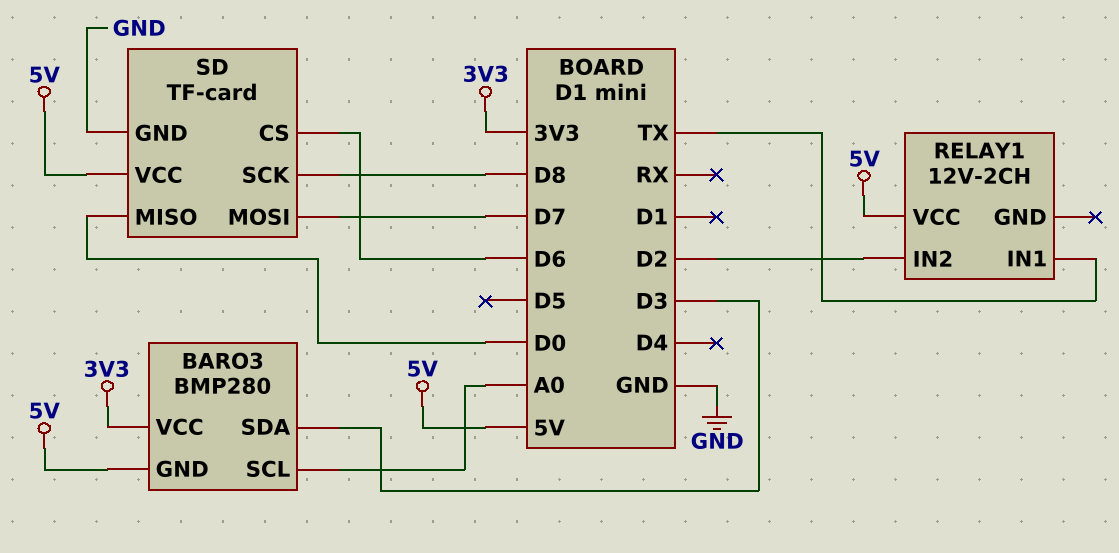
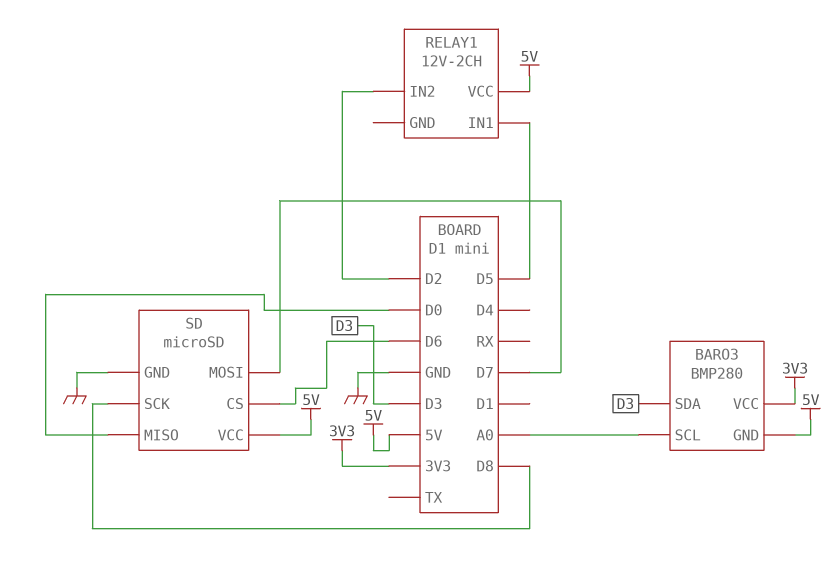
RELAY1 pin IN1: TX -> D5
SD: TF-card -> microSD

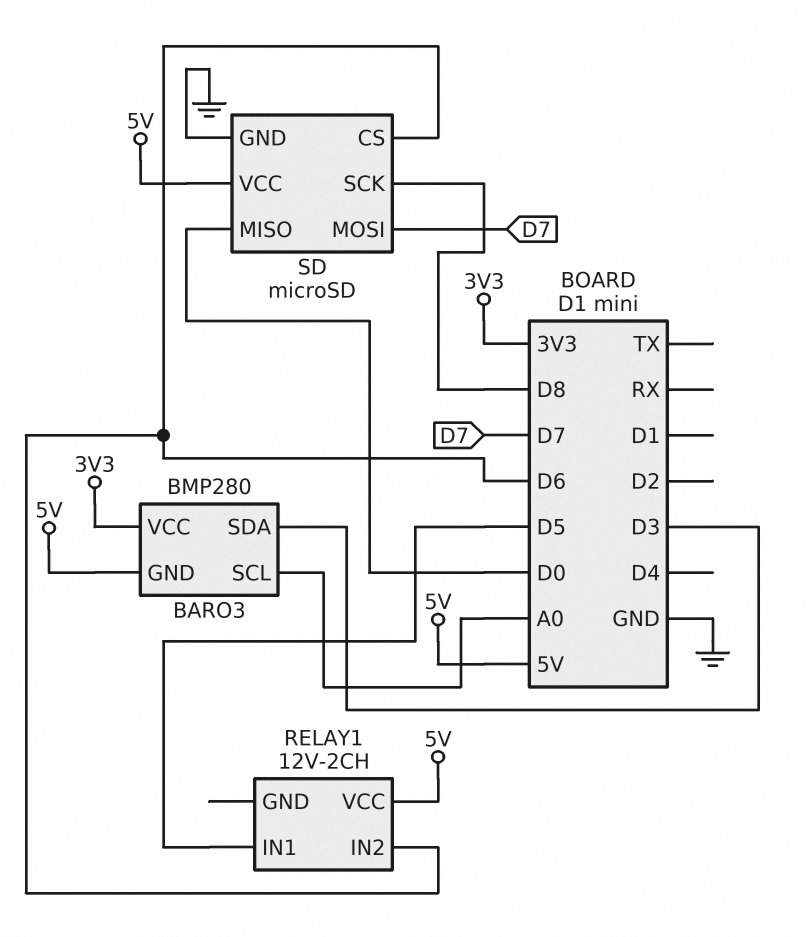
RELAY1 pin IN2: D2 -> D6

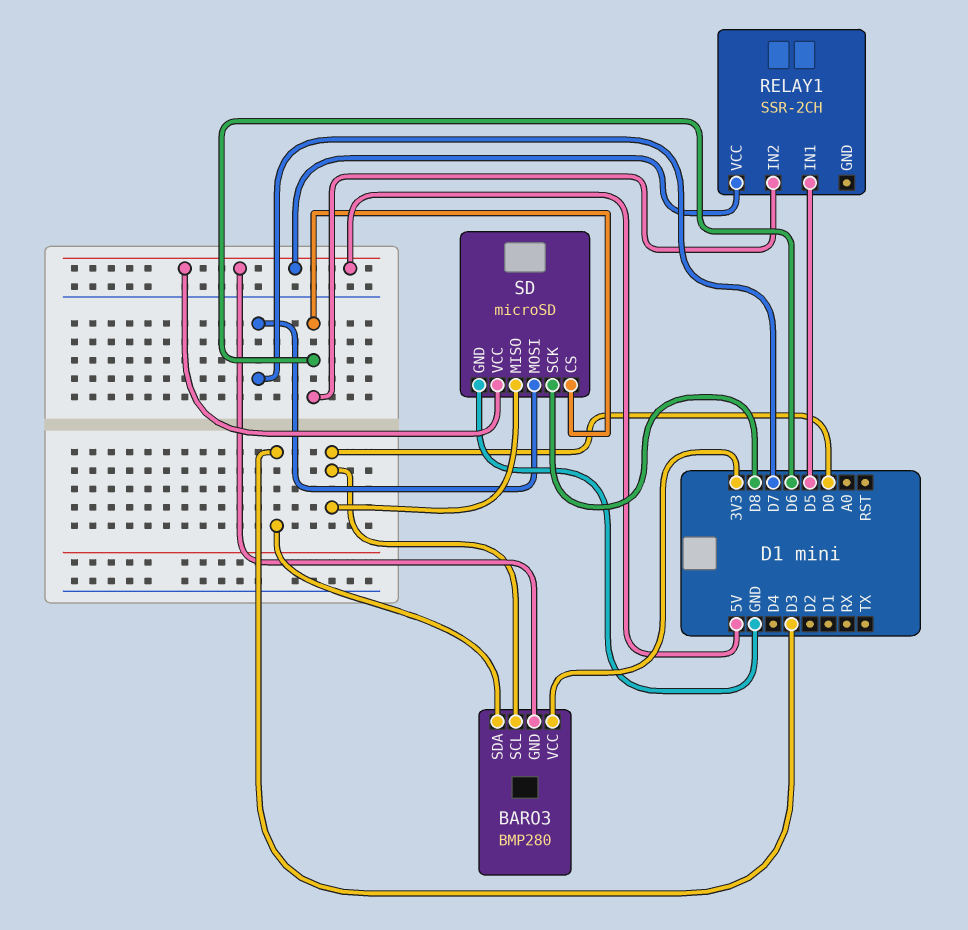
BARO3 pin SCL: A0 -> D0
RELAY1: 12V-2CH -> SSR-2CH

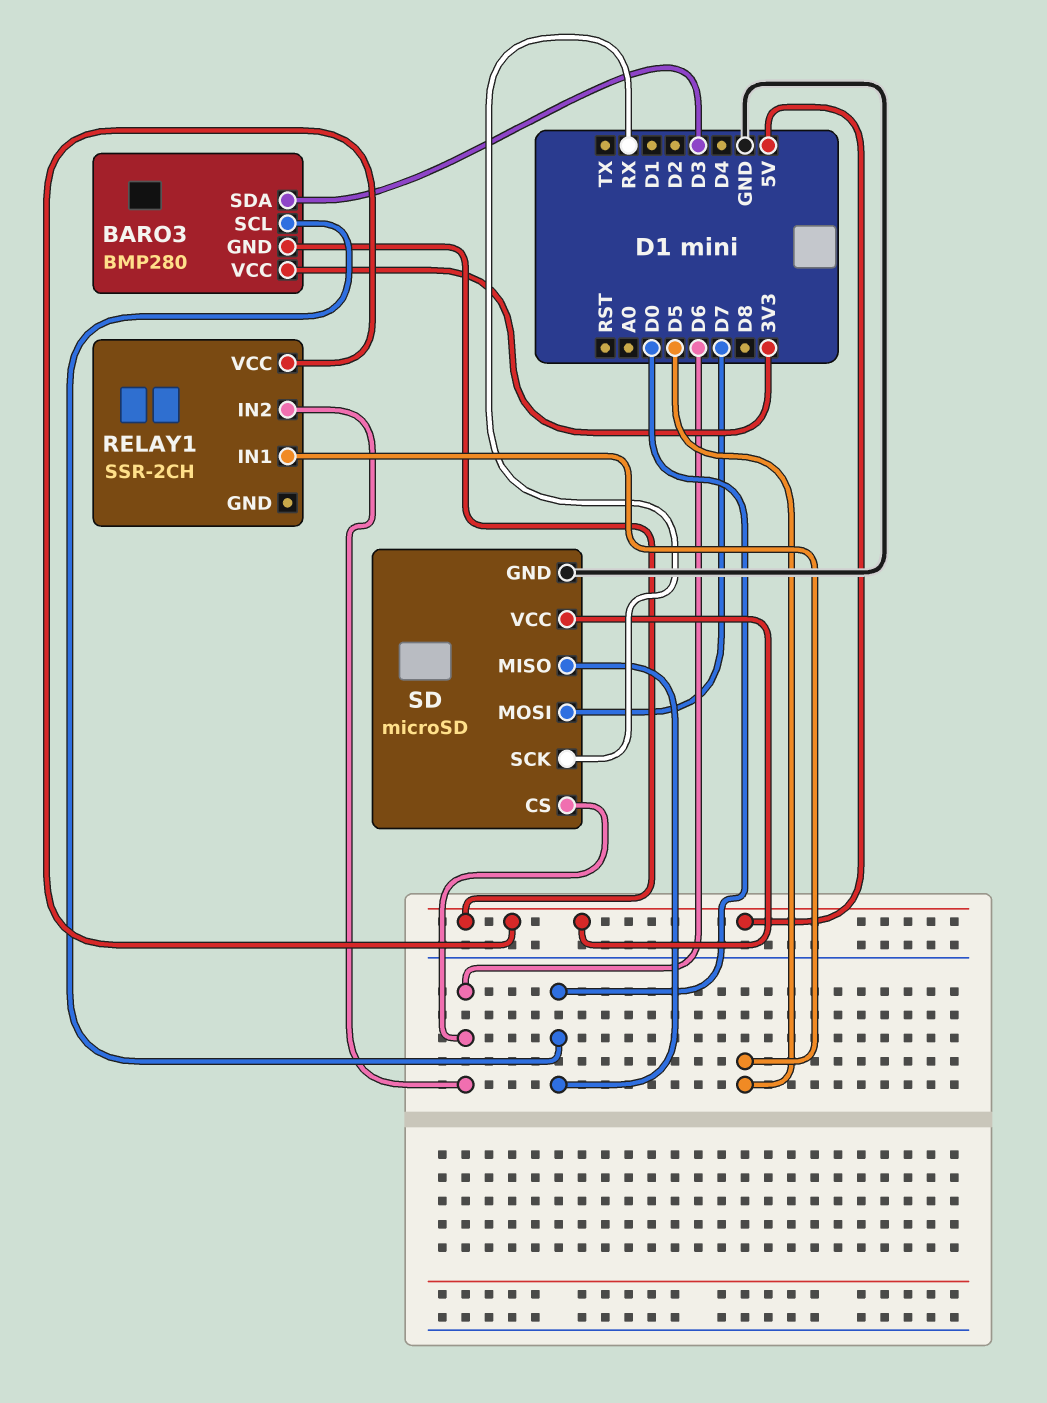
SD pin SCK: D8 -> RX

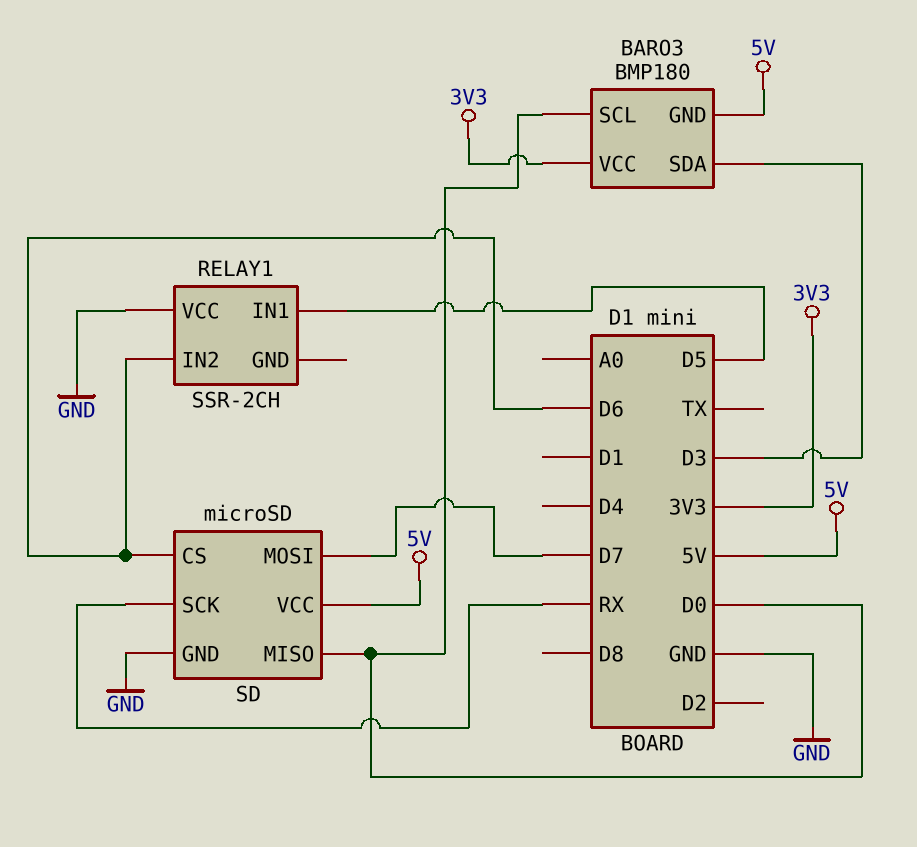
BARO3: BMP280 -> BMP180
RELAY1 pin VCC: 5V -> GND

